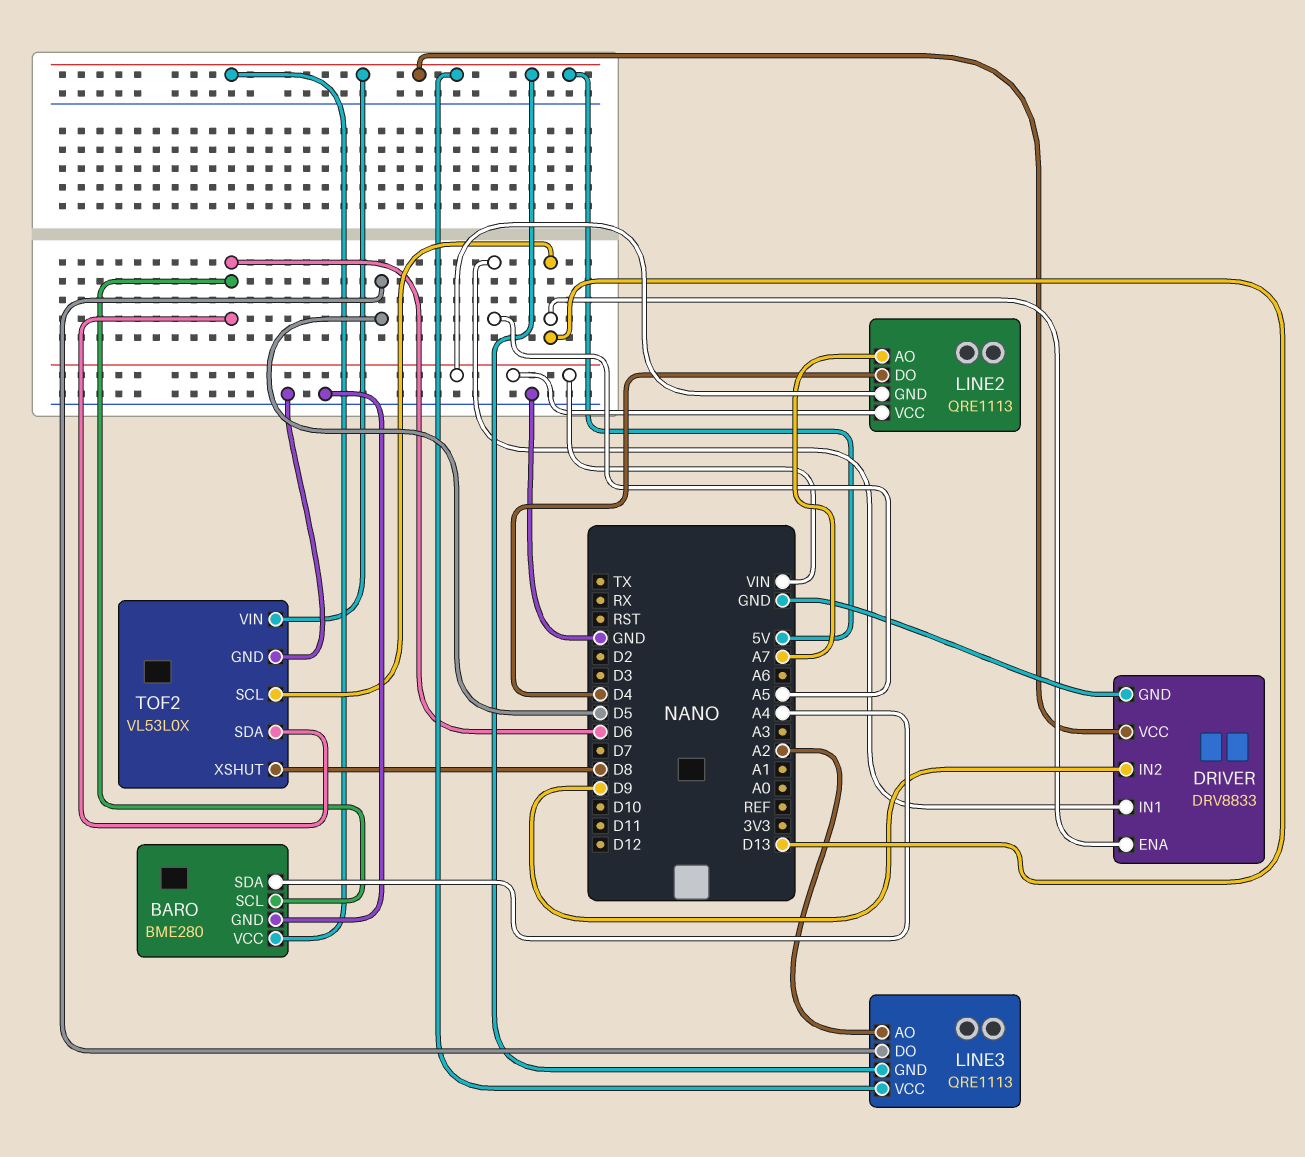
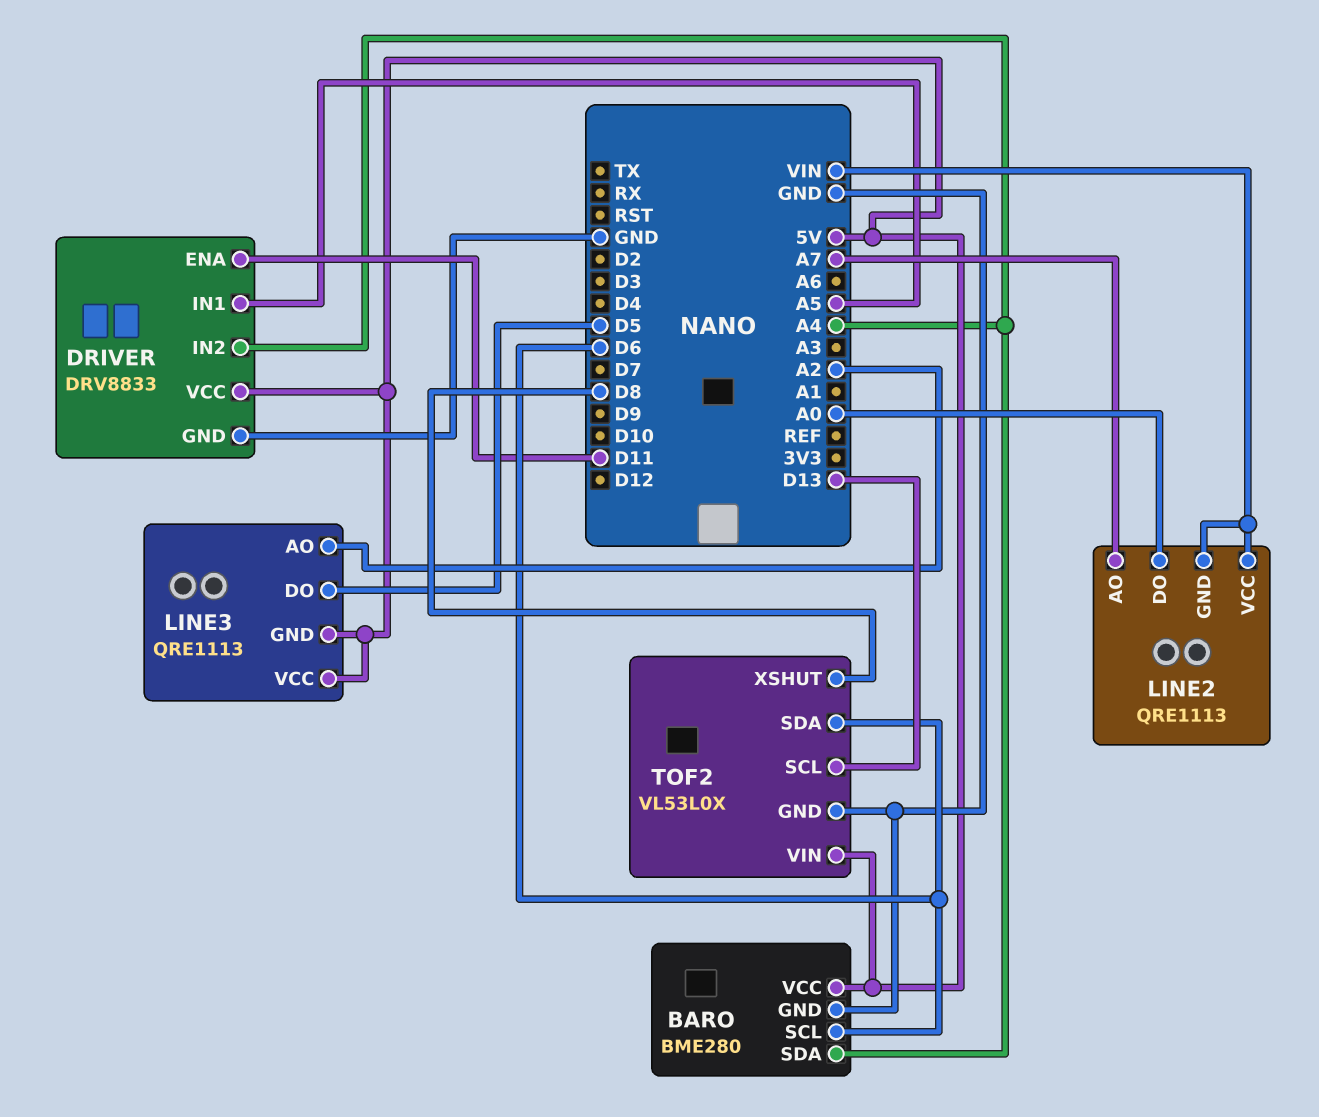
DRIVER pin ENA: D13 -> D11
DRIVER pin IN2: D9 -> A4
LINE2 pin DO: D4 -> A0

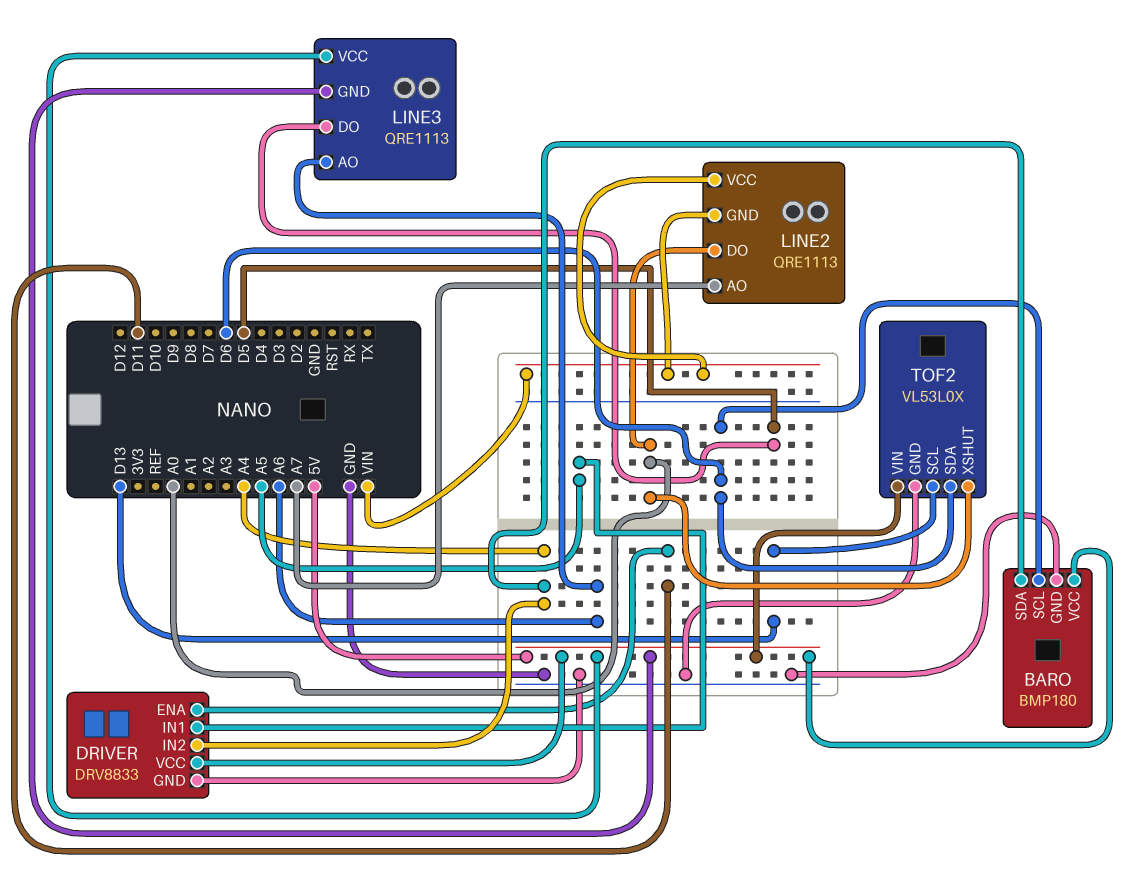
BARO: BME280 -> BMP180
LINE3 pin AO: A2 -> A6
TOF2 pin XSHUT: D8 -> A0

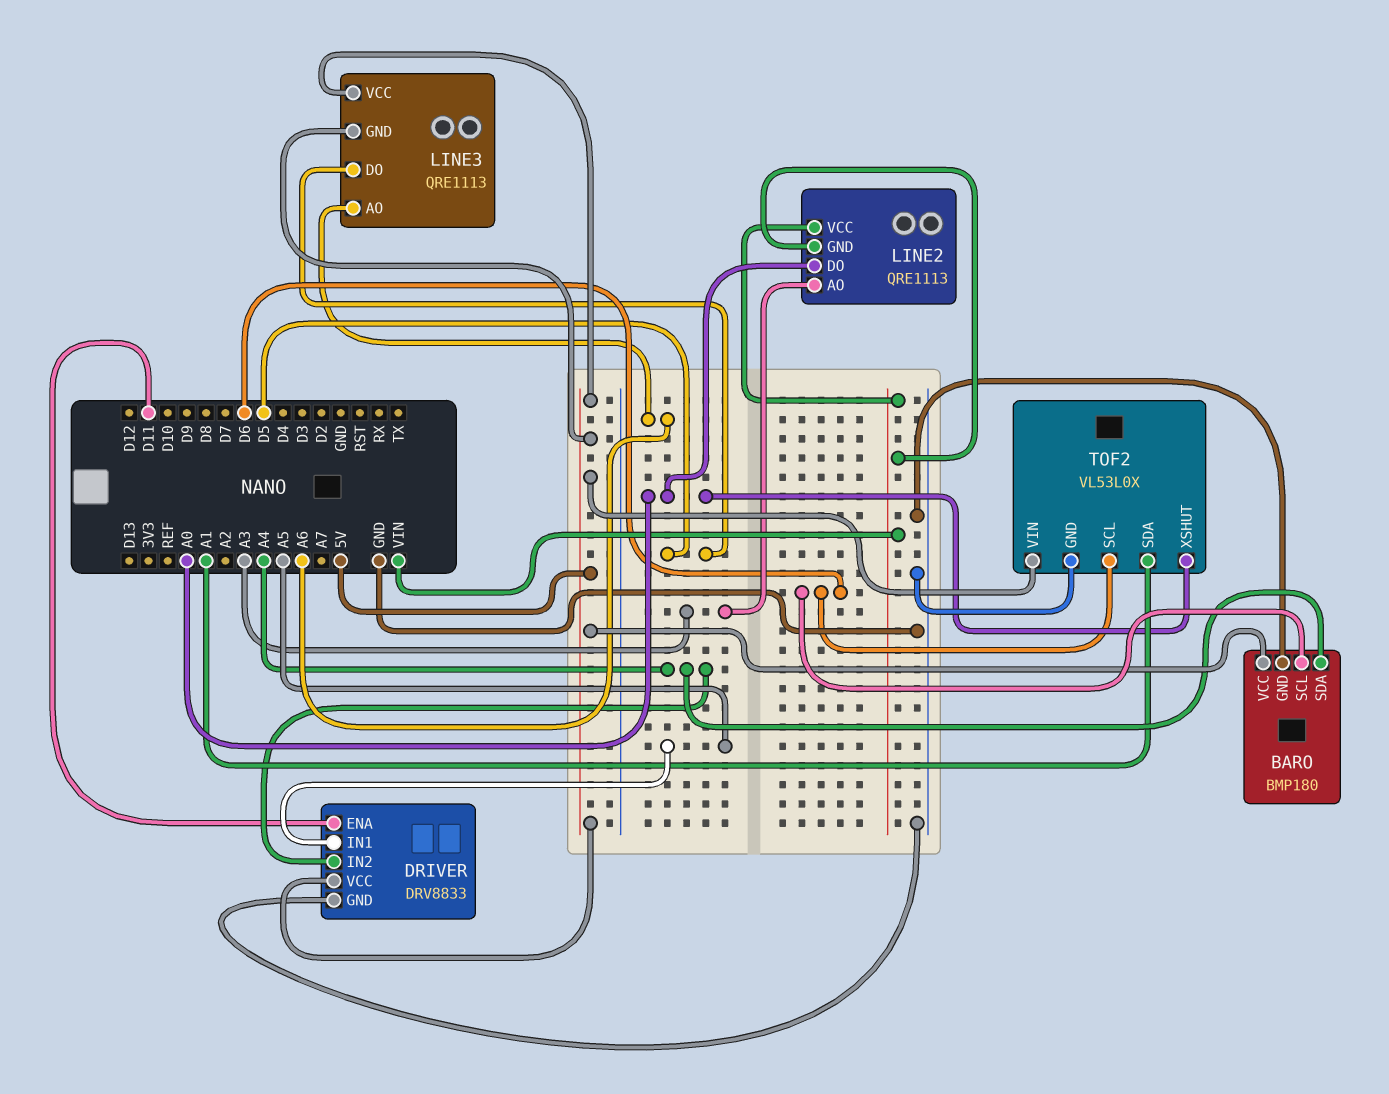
LINE2 pin AO: A7 -> A3
TOF2 pin SCL: D13 -> D6
TOF2 pin SDA: D6 -> A1

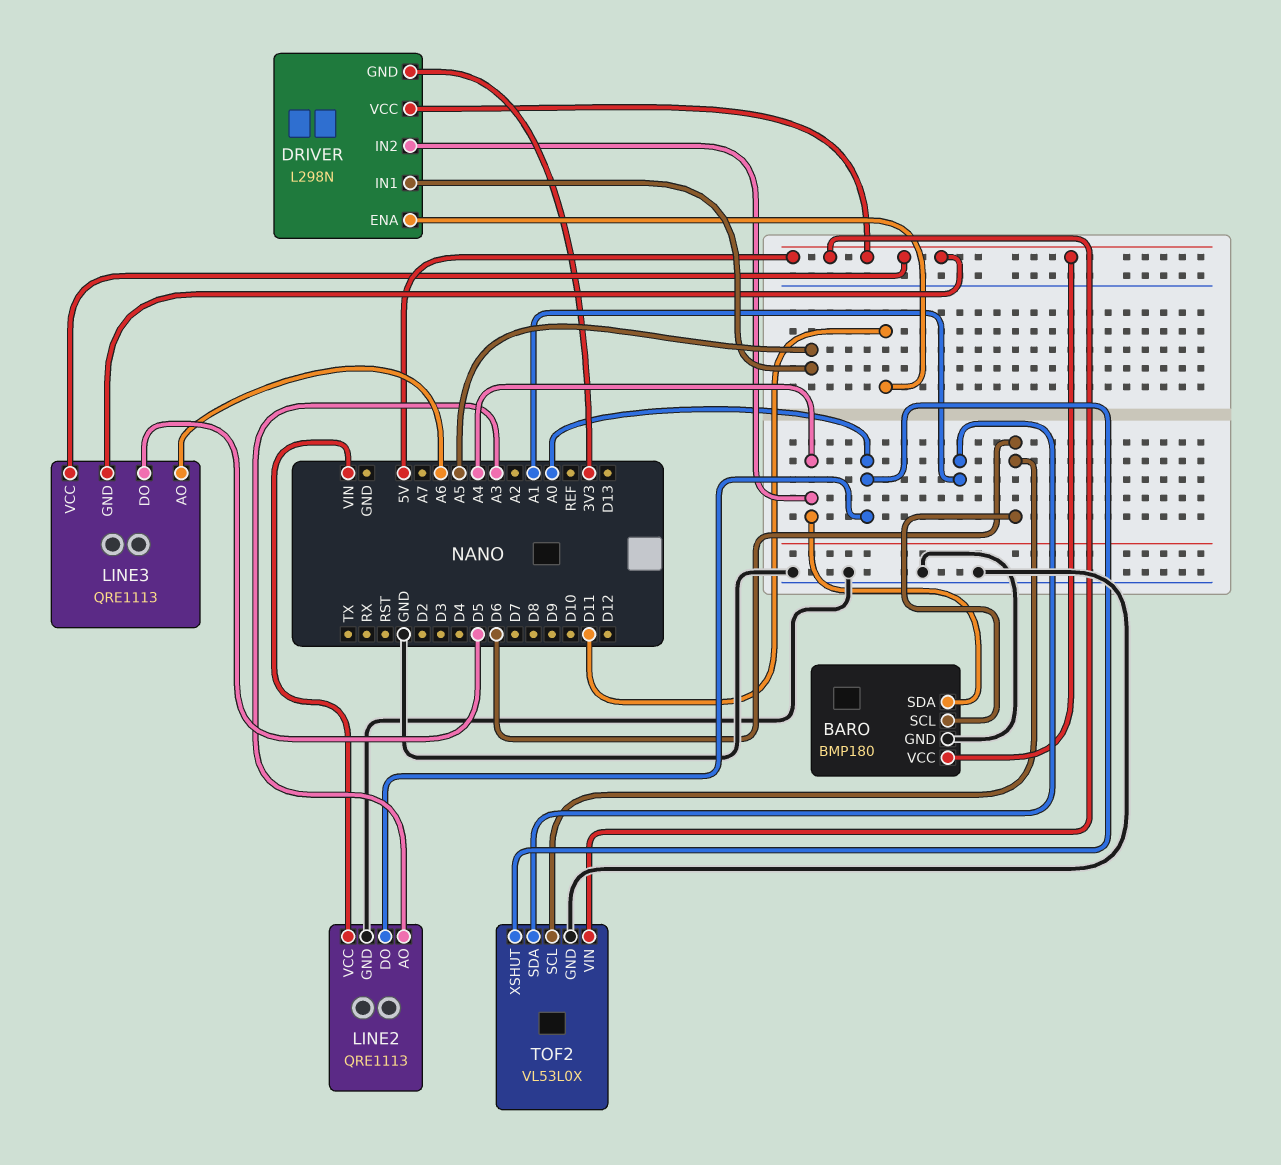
DRIVER: DRV8833 -> L298N
DRIVER pin GND: GND -> 3V3
LINE2 pin GND: VIN -> GND

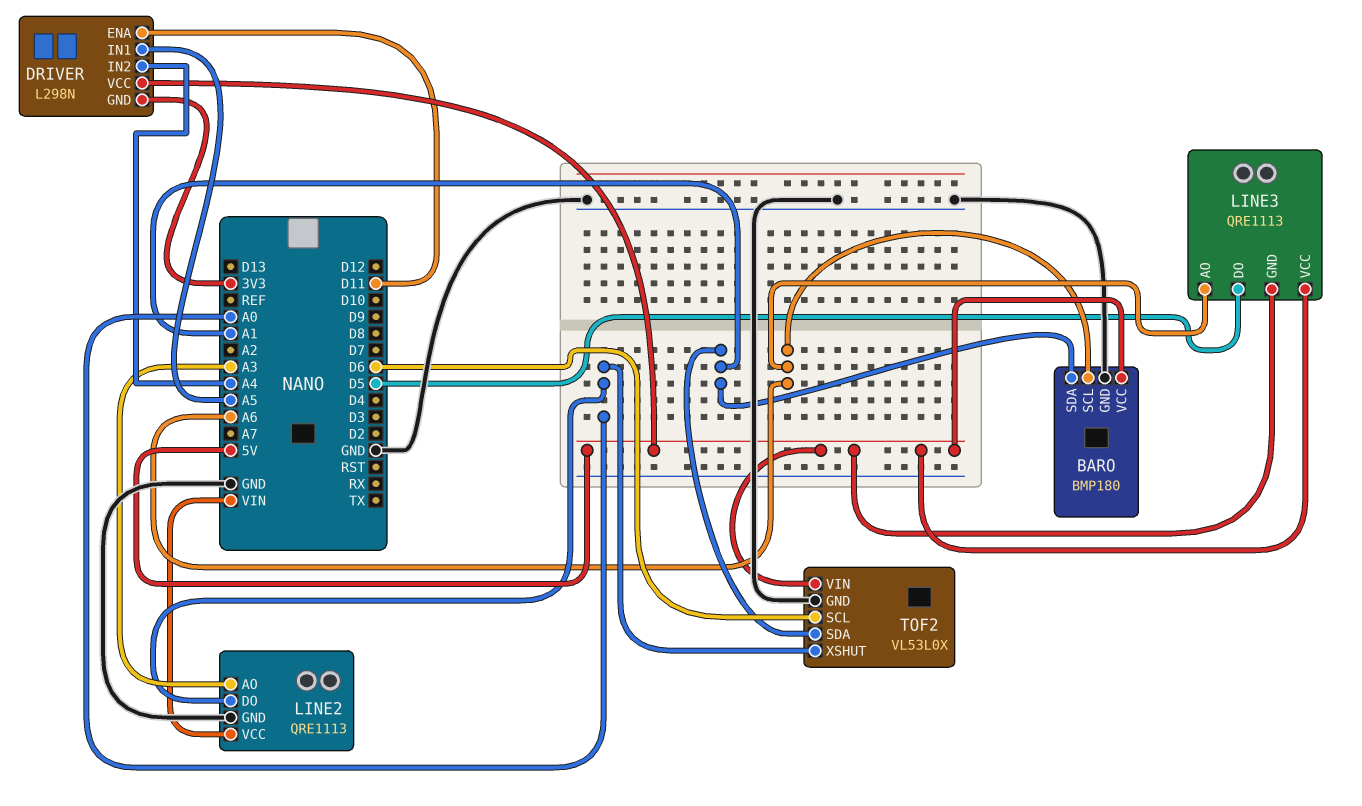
BARO pin SCL: D6 -> A6
BARO pin SDA: A4 -> A1

